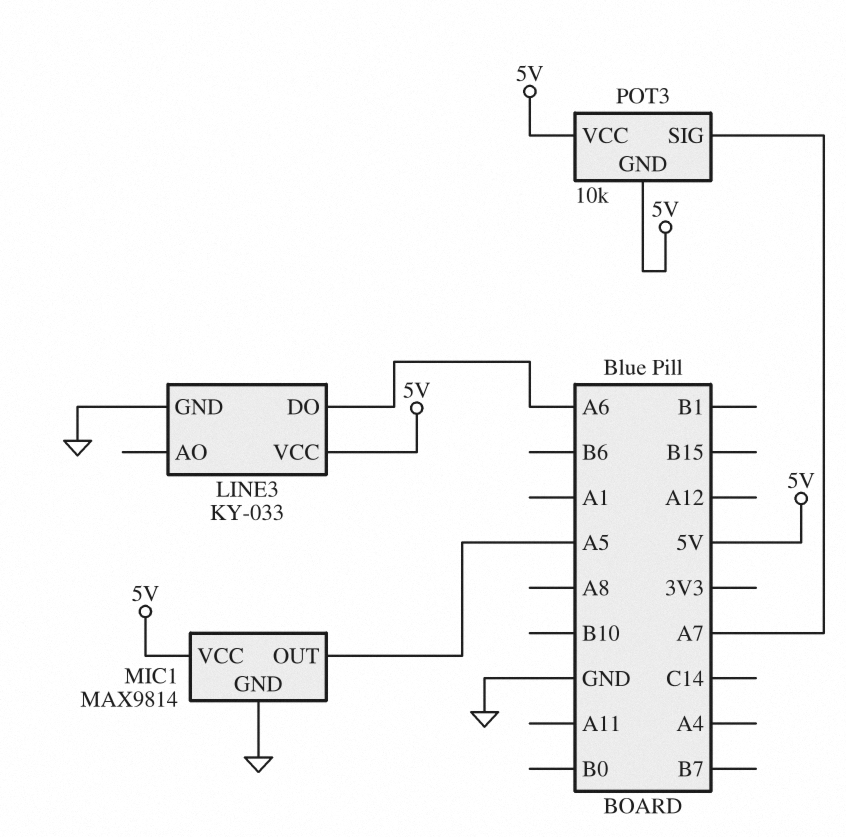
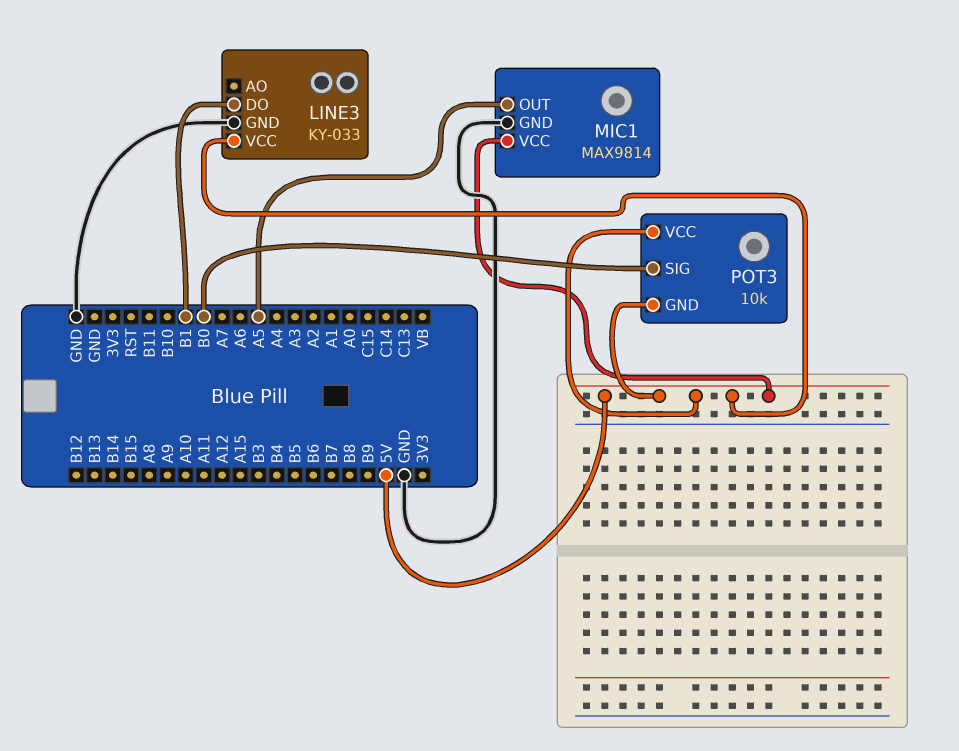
LINE3 pin DO: A6 -> B1
POT3 pin SIG: A7 -> B0

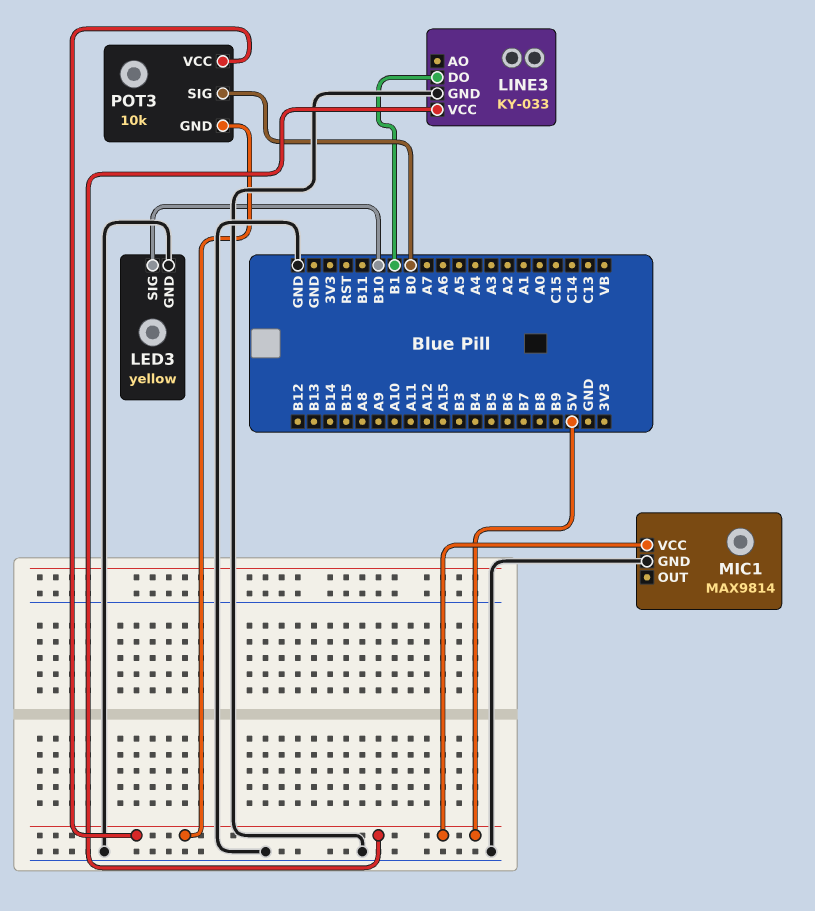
LED3: none -> yellow
LED3 pin GND: none -> GND
LED3 pin SIG: none -> B10
MIC1 pin OUT: A5 -> none

